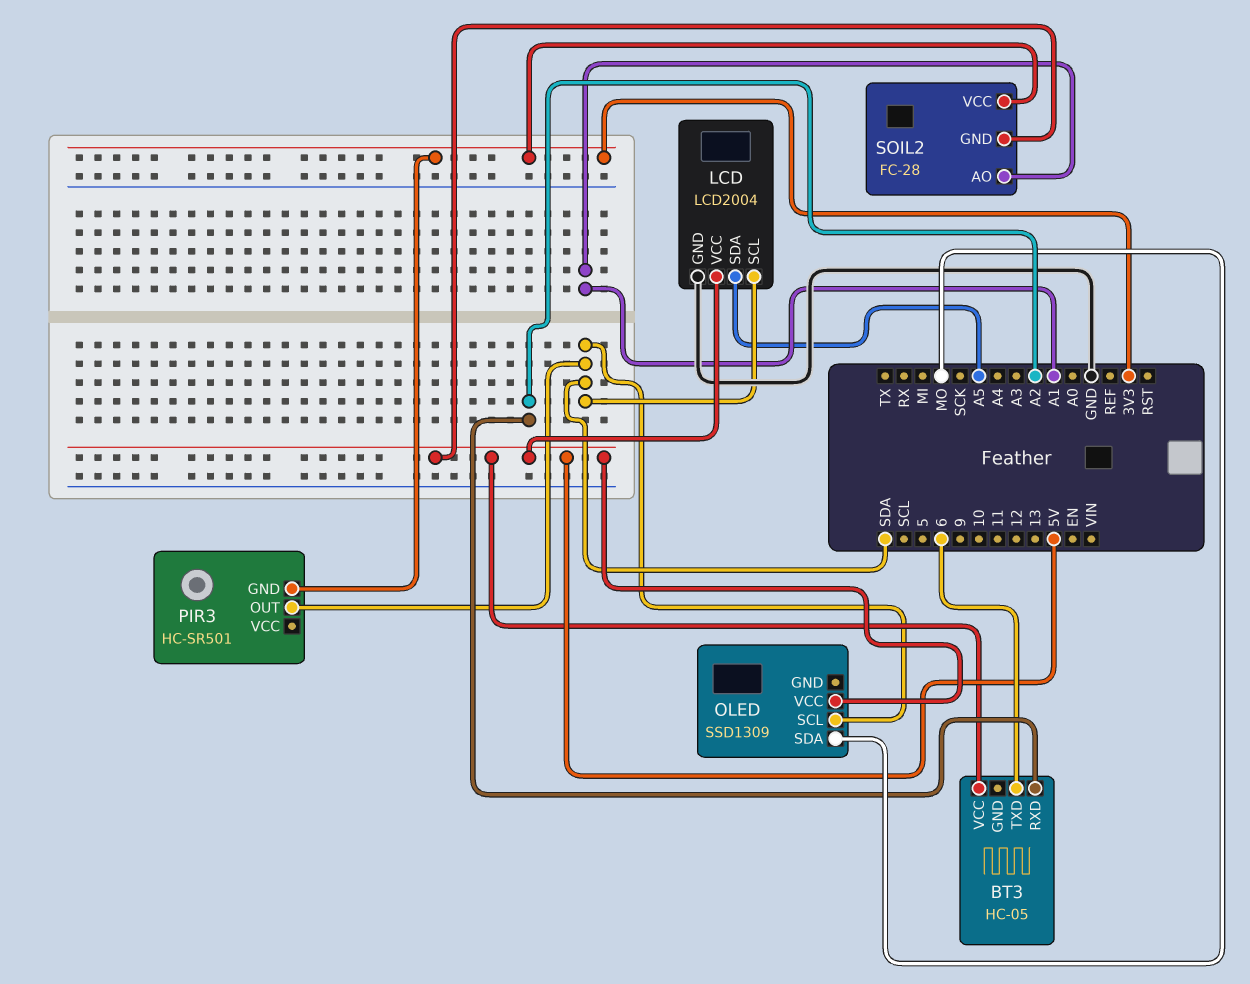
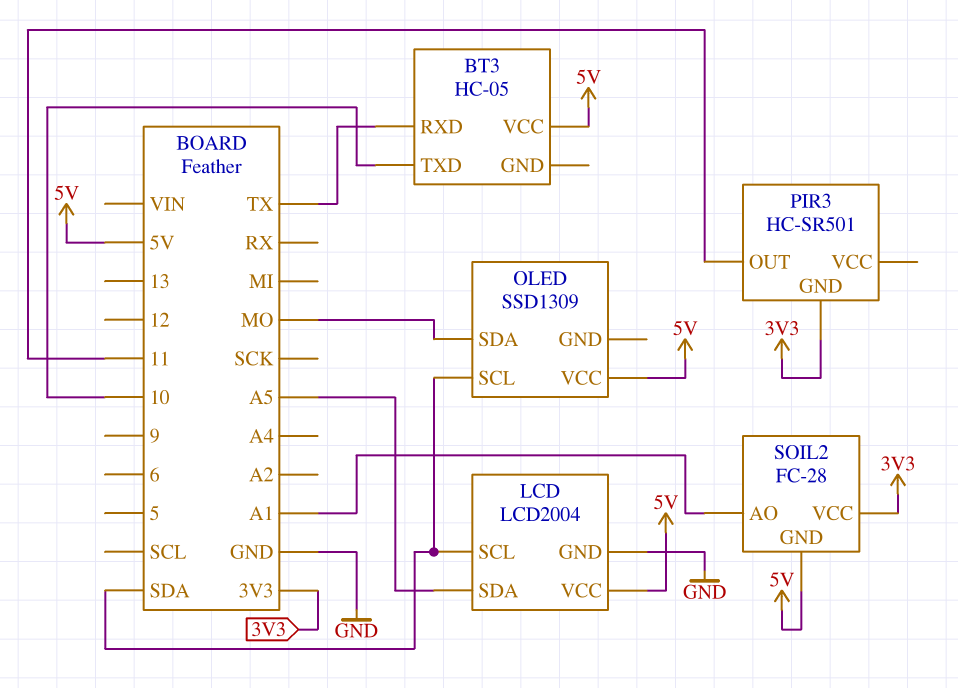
BT3 pin RXD: A2 -> TX
BT3 pin TXD: 6 -> 10
PIR3 pin OUT: SDA -> 11

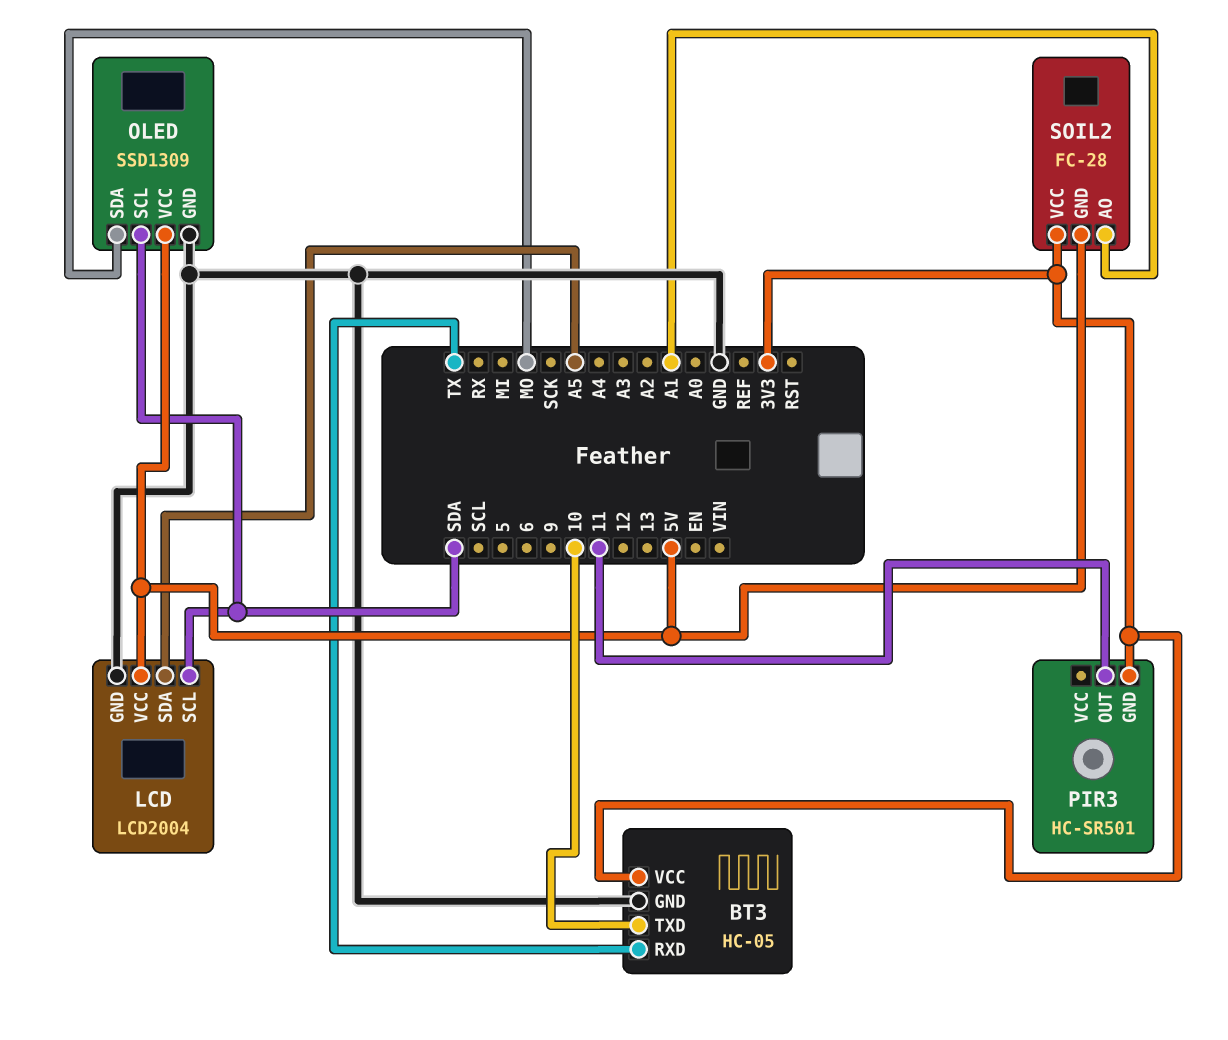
BT3 pin GND: none -> GND
BT3 pin VCC: 5V -> 3V3
OLED pin GND: none -> GND

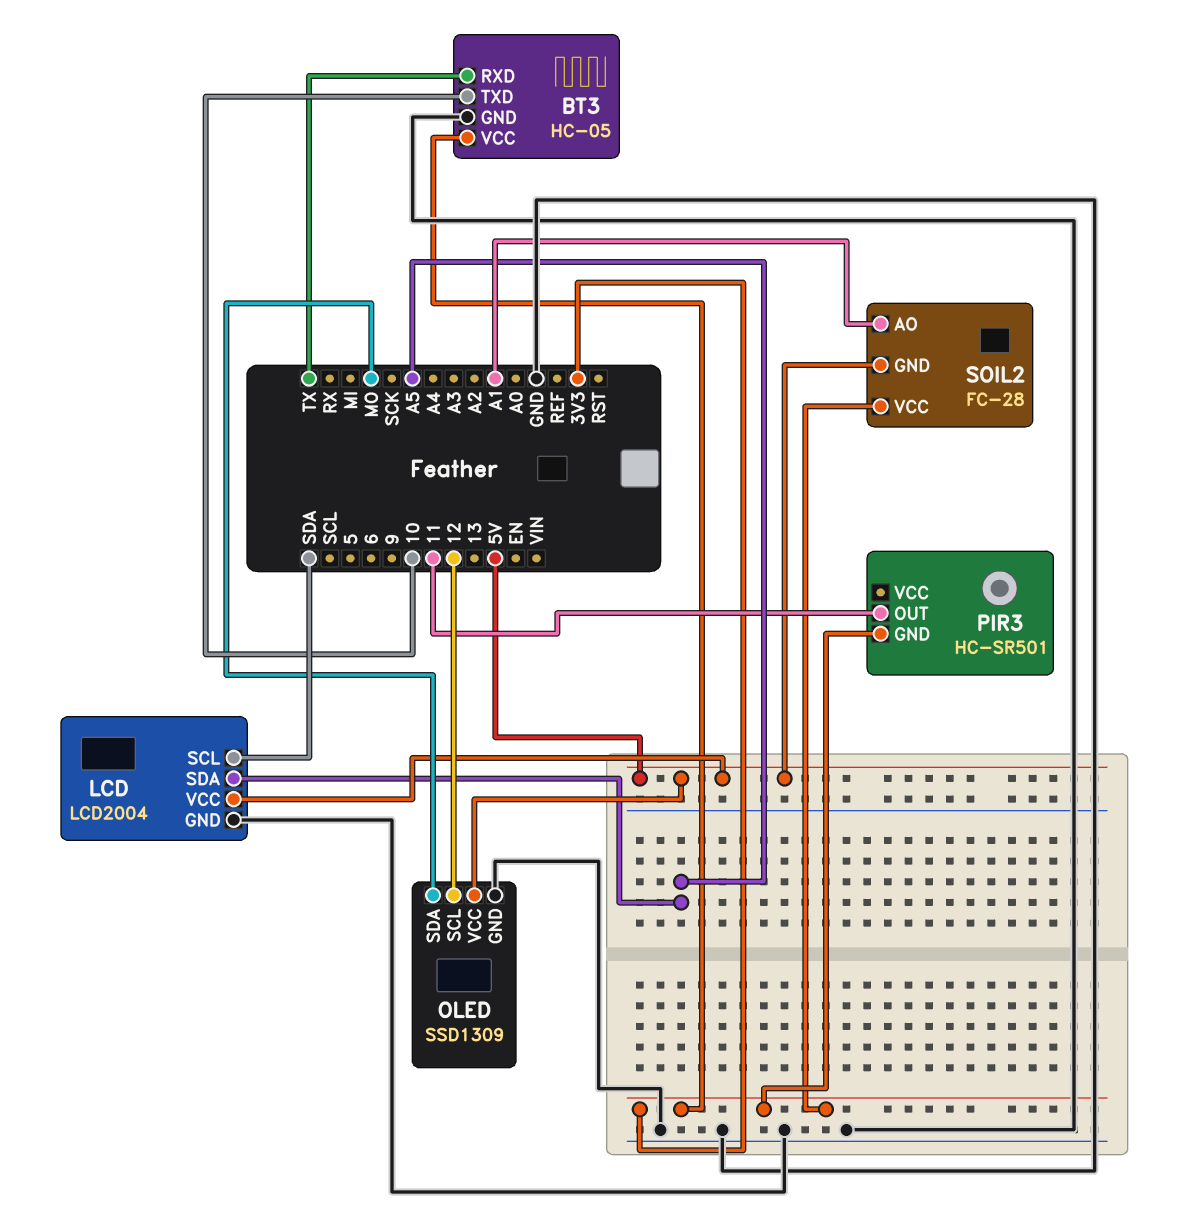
OLED pin SCL: SDA -> 12

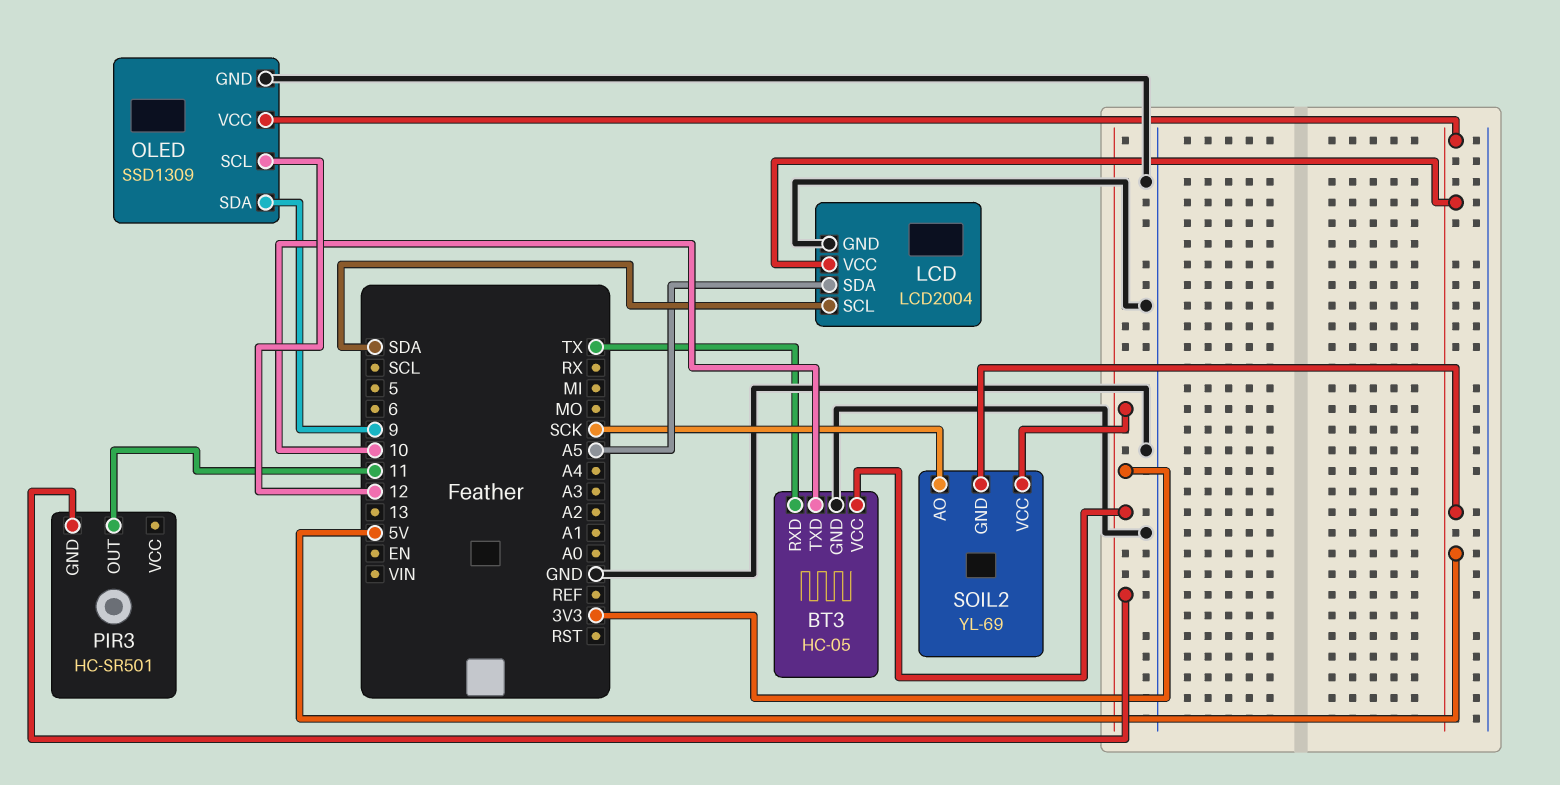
OLED pin SDA: MO -> 9
SOIL2: FC-28 -> YL-69
SOIL2 pin AO: A1 -> SCK

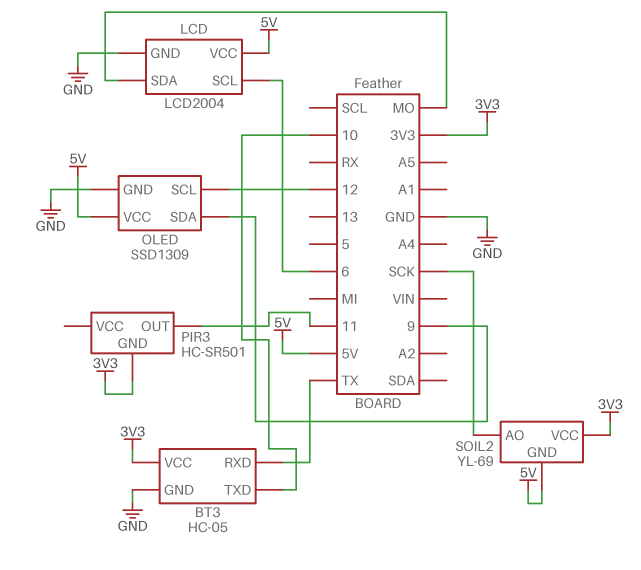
LCD pin SCL: SDA -> 6
LCD pin SDA: A5 -> MO

